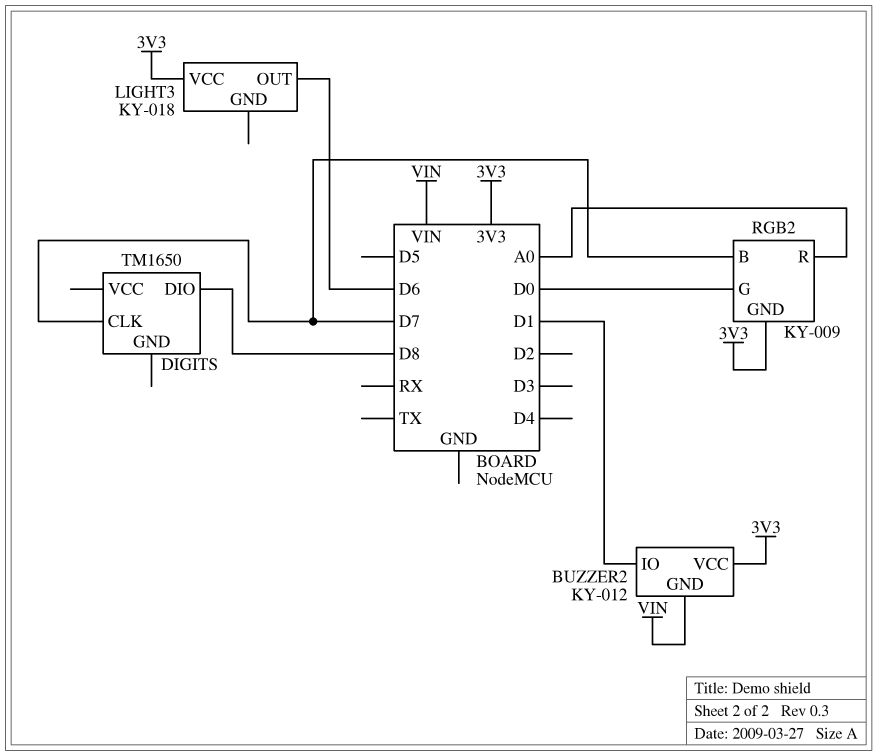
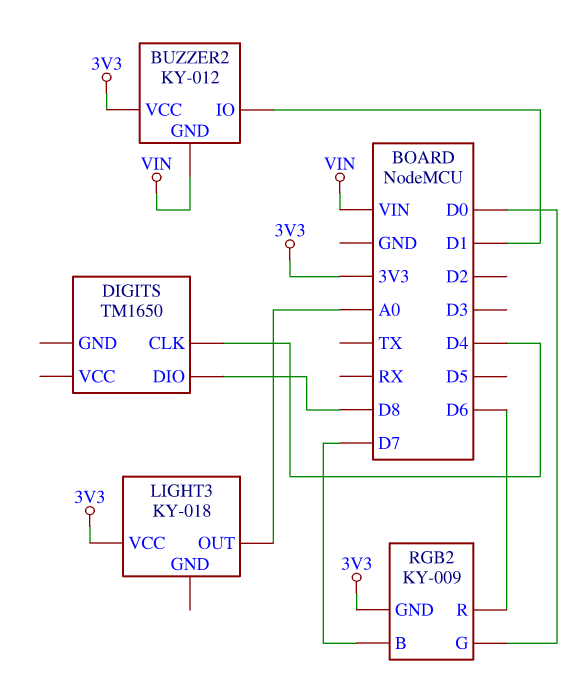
DIGITS pin CLK: D7 -> D4
LIGHT3 pin OUT: D6 -> A0
RGB2 pin R: A0 -> D6

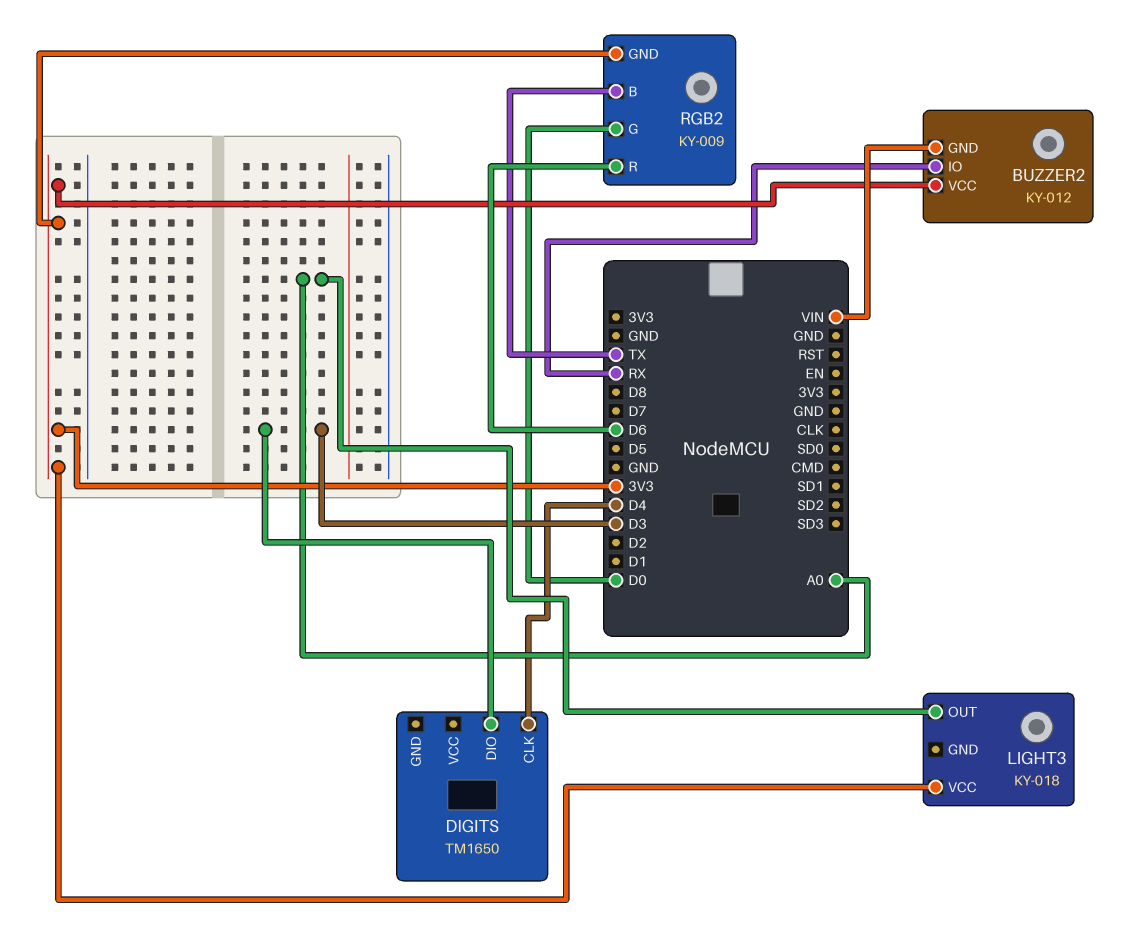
BUZZER2 pin IO: D1 -> RX
DIGITS pin DIO: D8 -> D3
RGB2 pin B: D7 -> TX

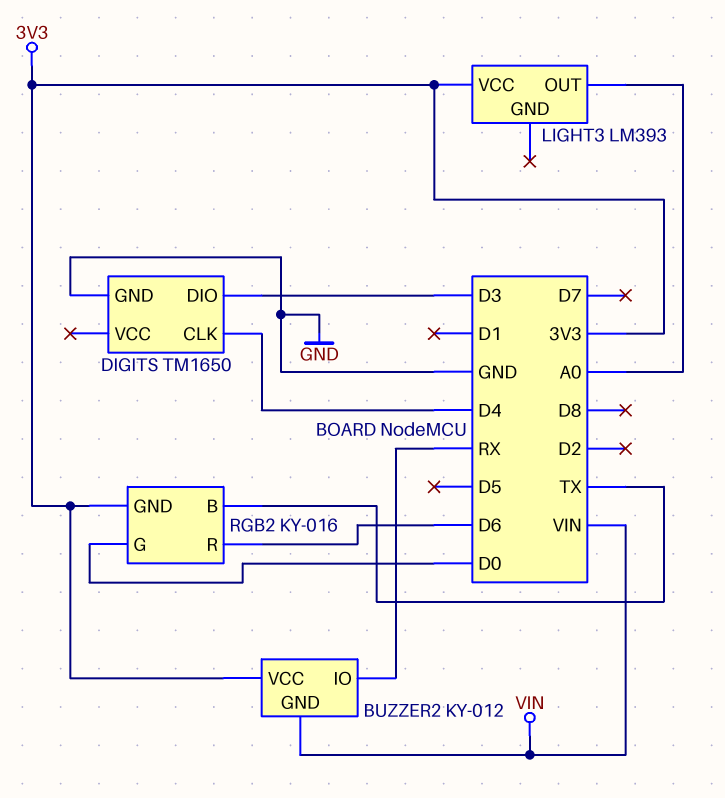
DIGITS pin GND: none -> GND
LIGHT3: KY-018 -> LM393
RGB2: KY-009 -> KY-016

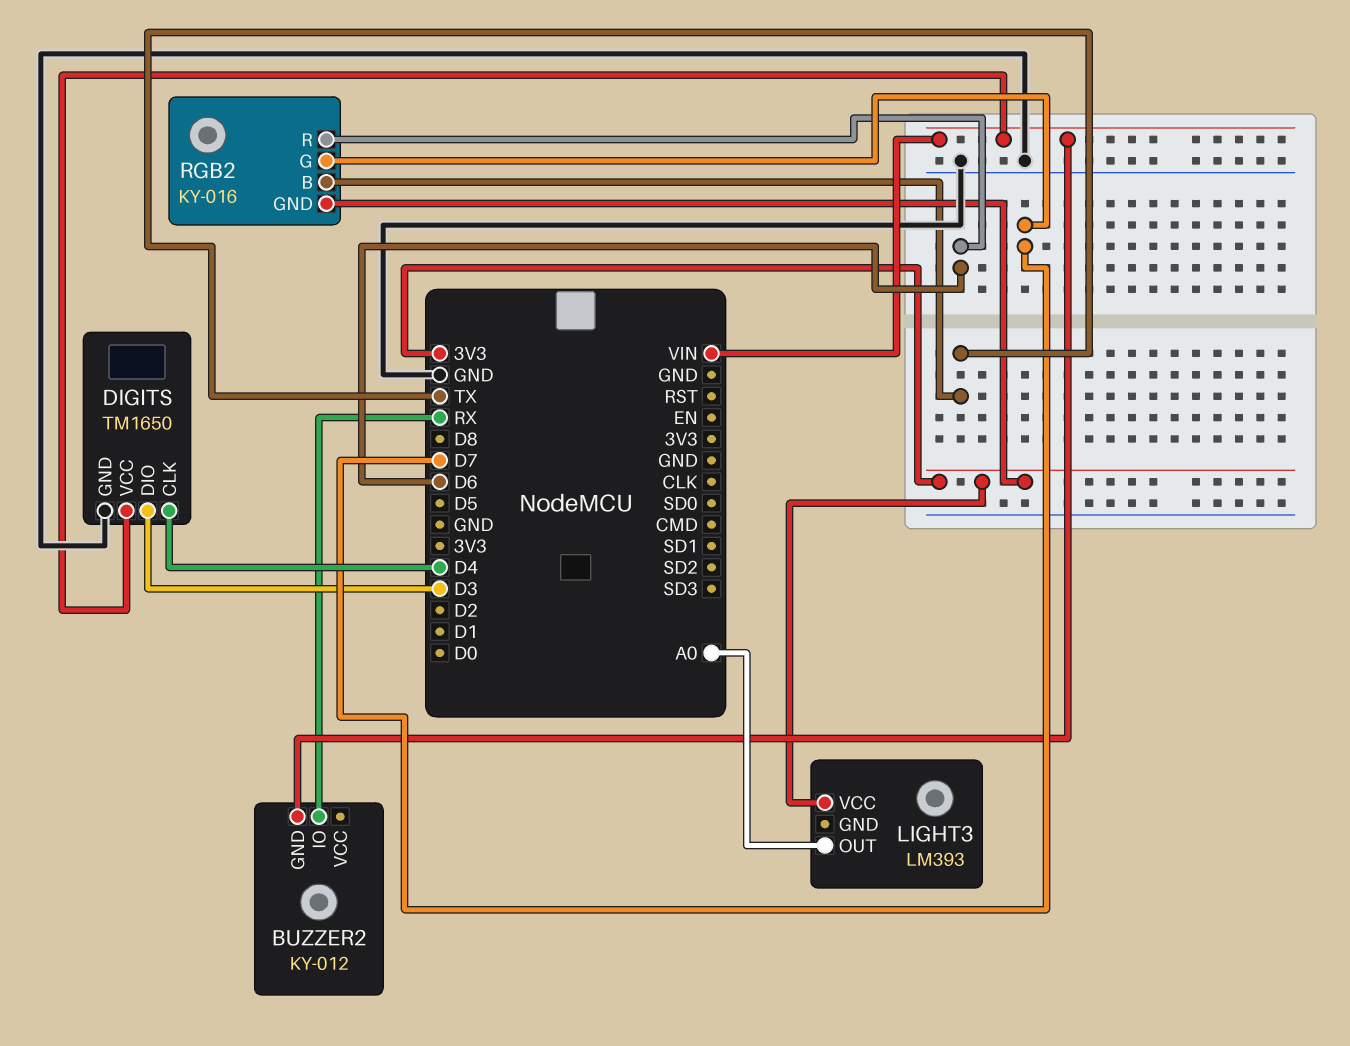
BUZZER2 pin VCC: 3V3 -> none
DIGITS pin VCC: none -> VIN
RGB2 pin G: D0 -> D7

